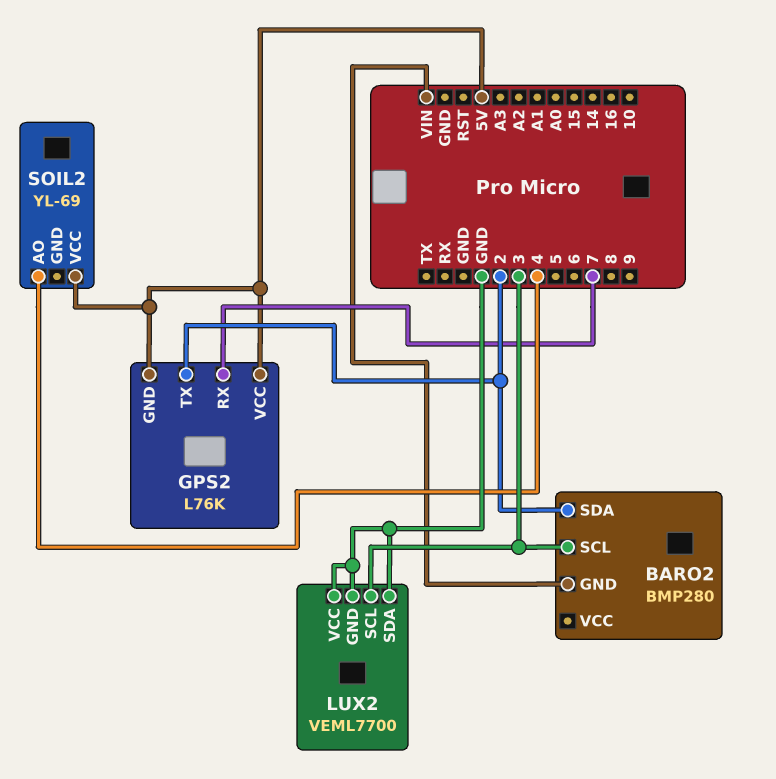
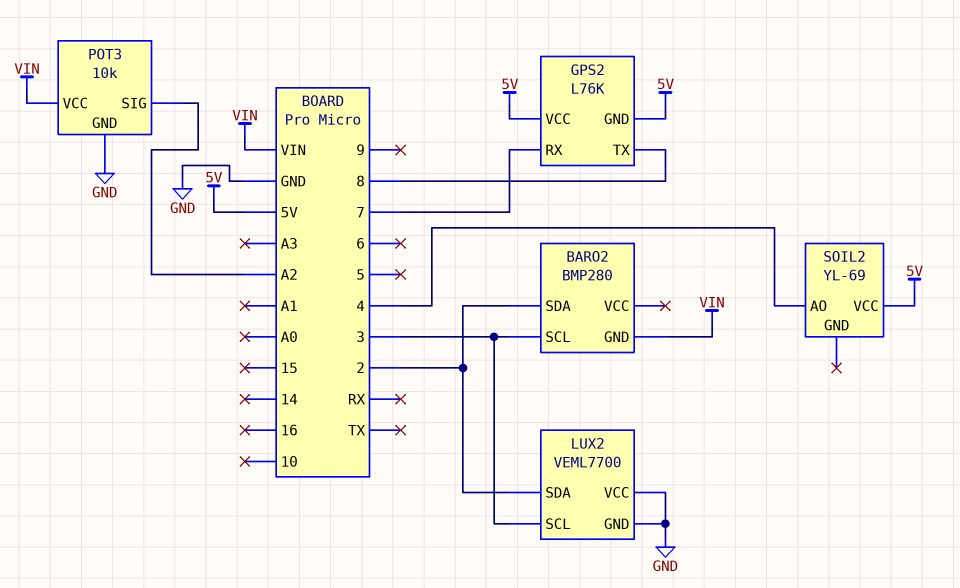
GPS2 pin TX: 2 -> 8
LUX2 pin SDA: GND -> 2
POT3: none -> 10k
POT3 pin GND: none -> GND
POT3 pin SIG: none -> A2
POT3 pin VCC: none -> VIN

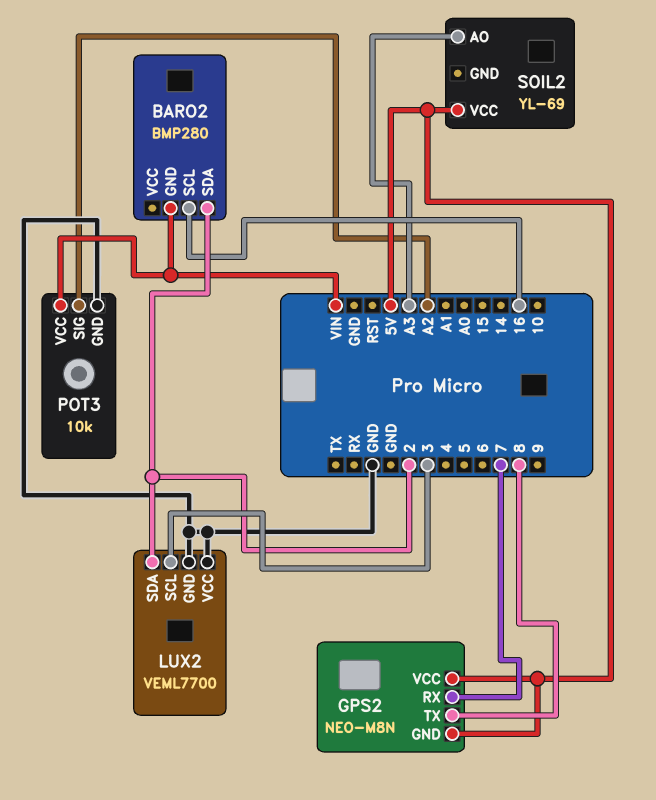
BARO2 pin SCL: 3 -> 16
GPS2: L76K -> NEO-M8N
SOIL2 pin AO: 4 -> A3

